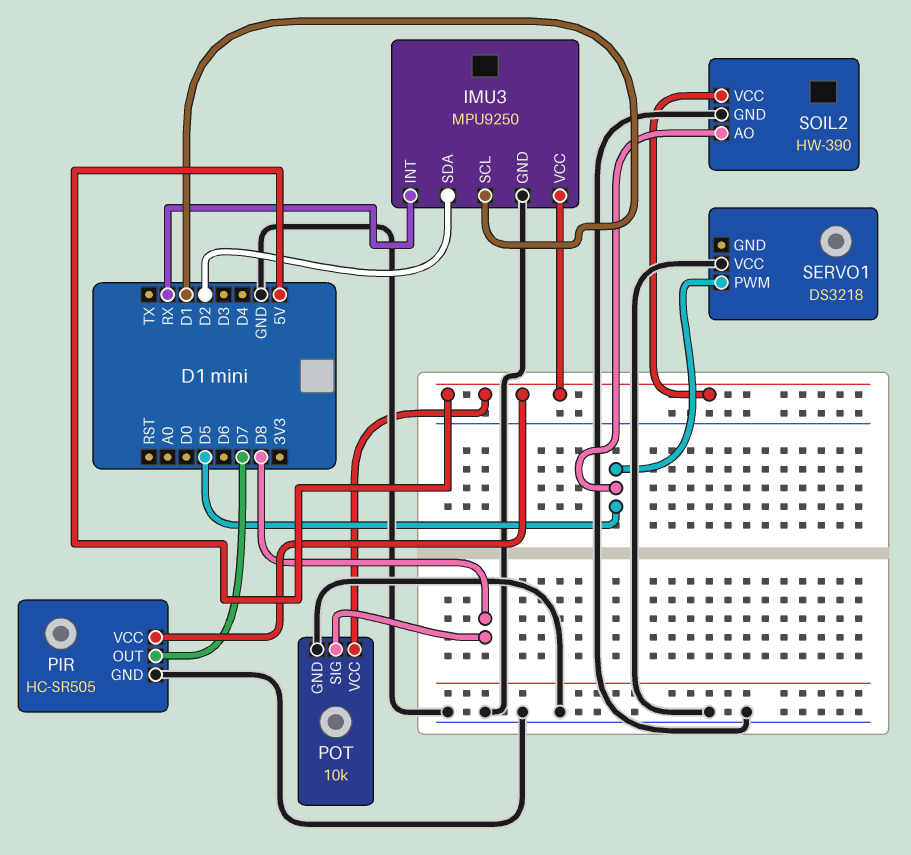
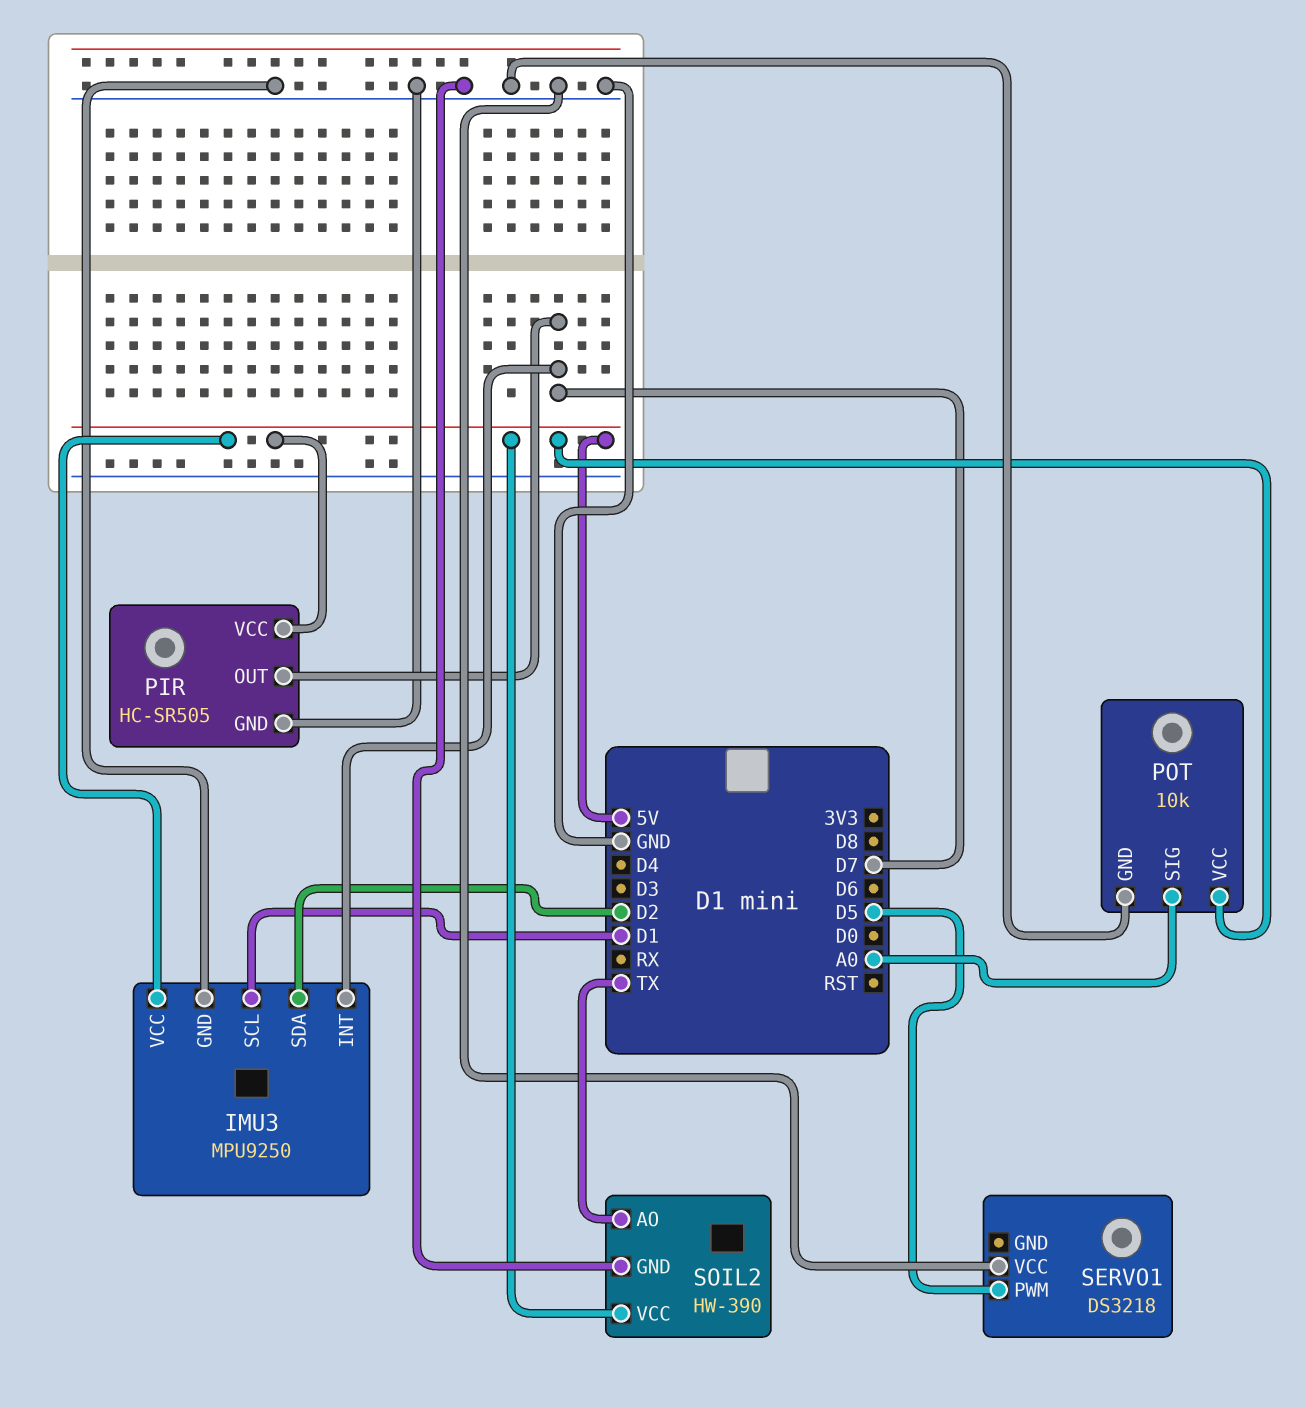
IMU3 pin INT: RX -> D7
POT pin SIG: D8 -> A0
SOIL2 pin AO: D5 -> TX

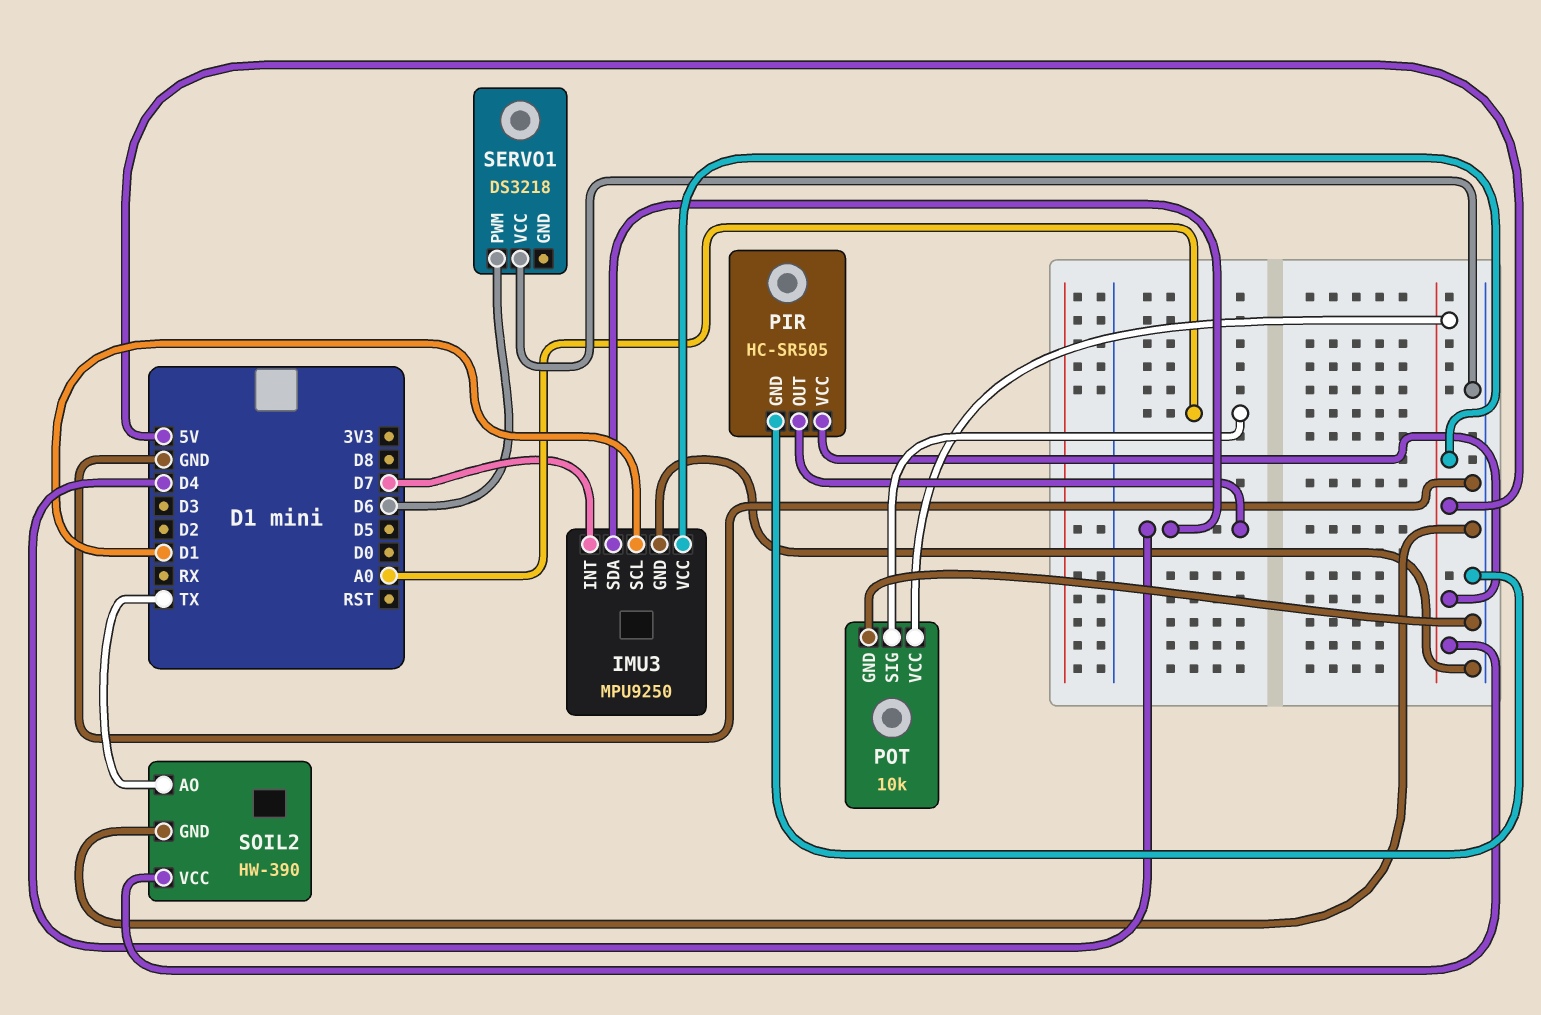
IMU3 pin SDA: D2 -> D4
PIR pin OUT: D7 -> D4
SERVO1 pin PWM: D5 -> D6

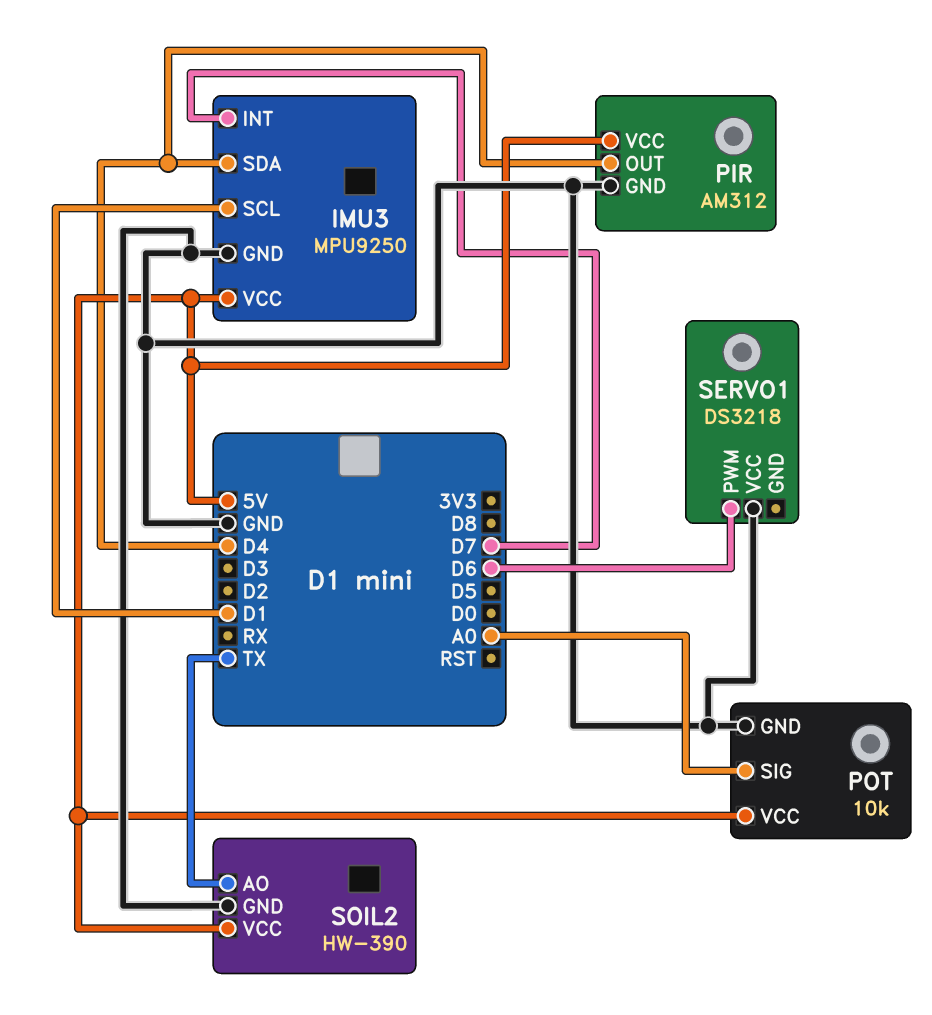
PIR: HC-SR505 -> AM312

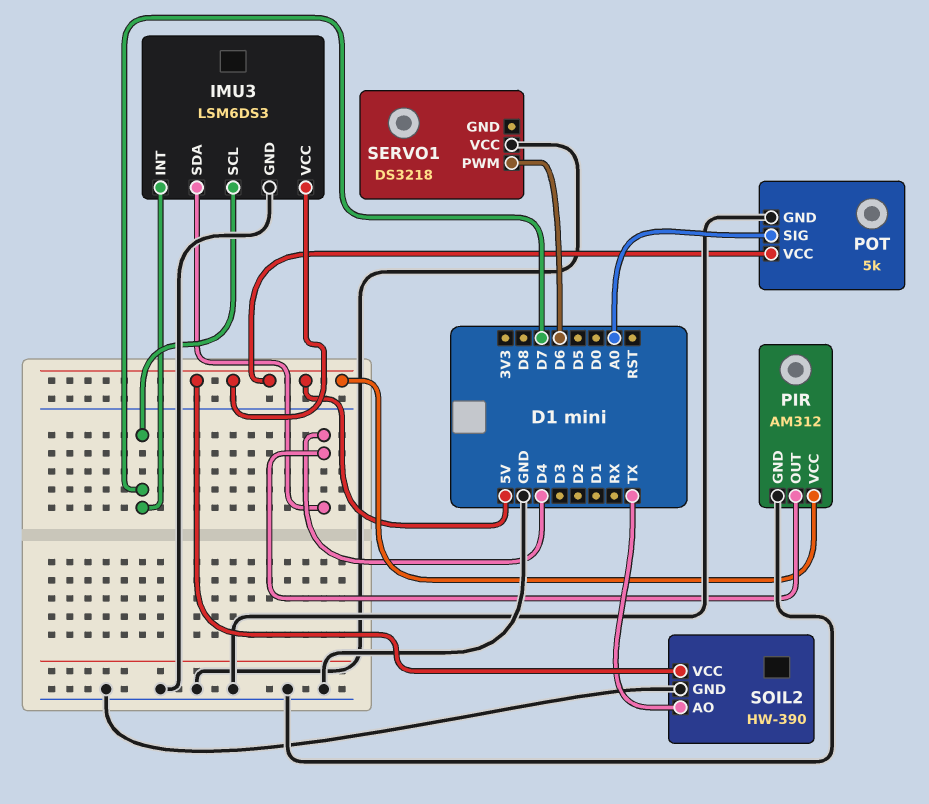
IMU3: MPU9250 -> LSM6DS3
IMU3 pin SCL: D1 -> D7
POT: 10k -> 5k

